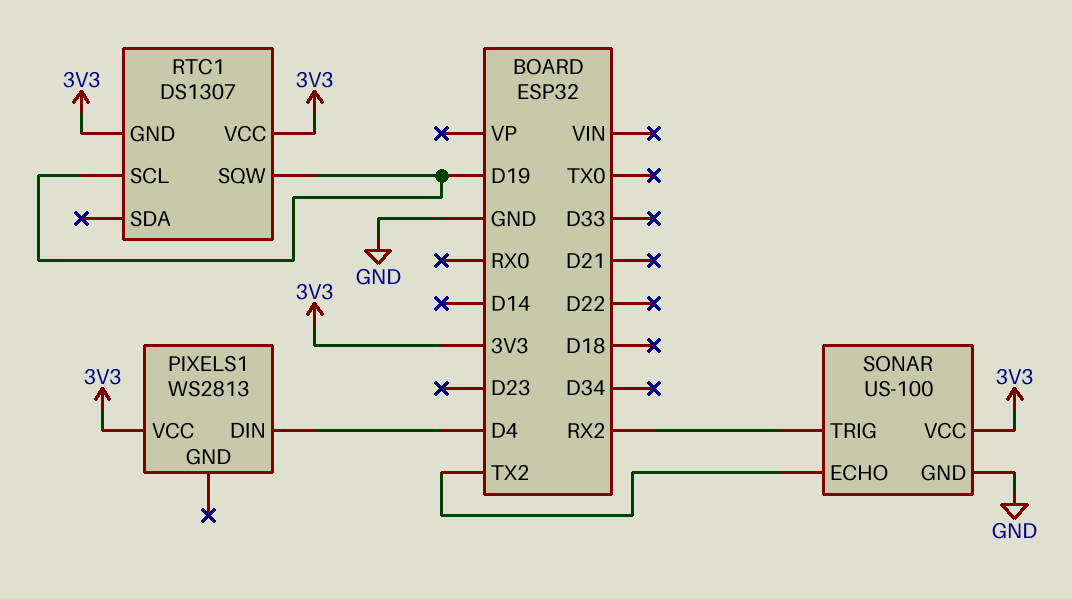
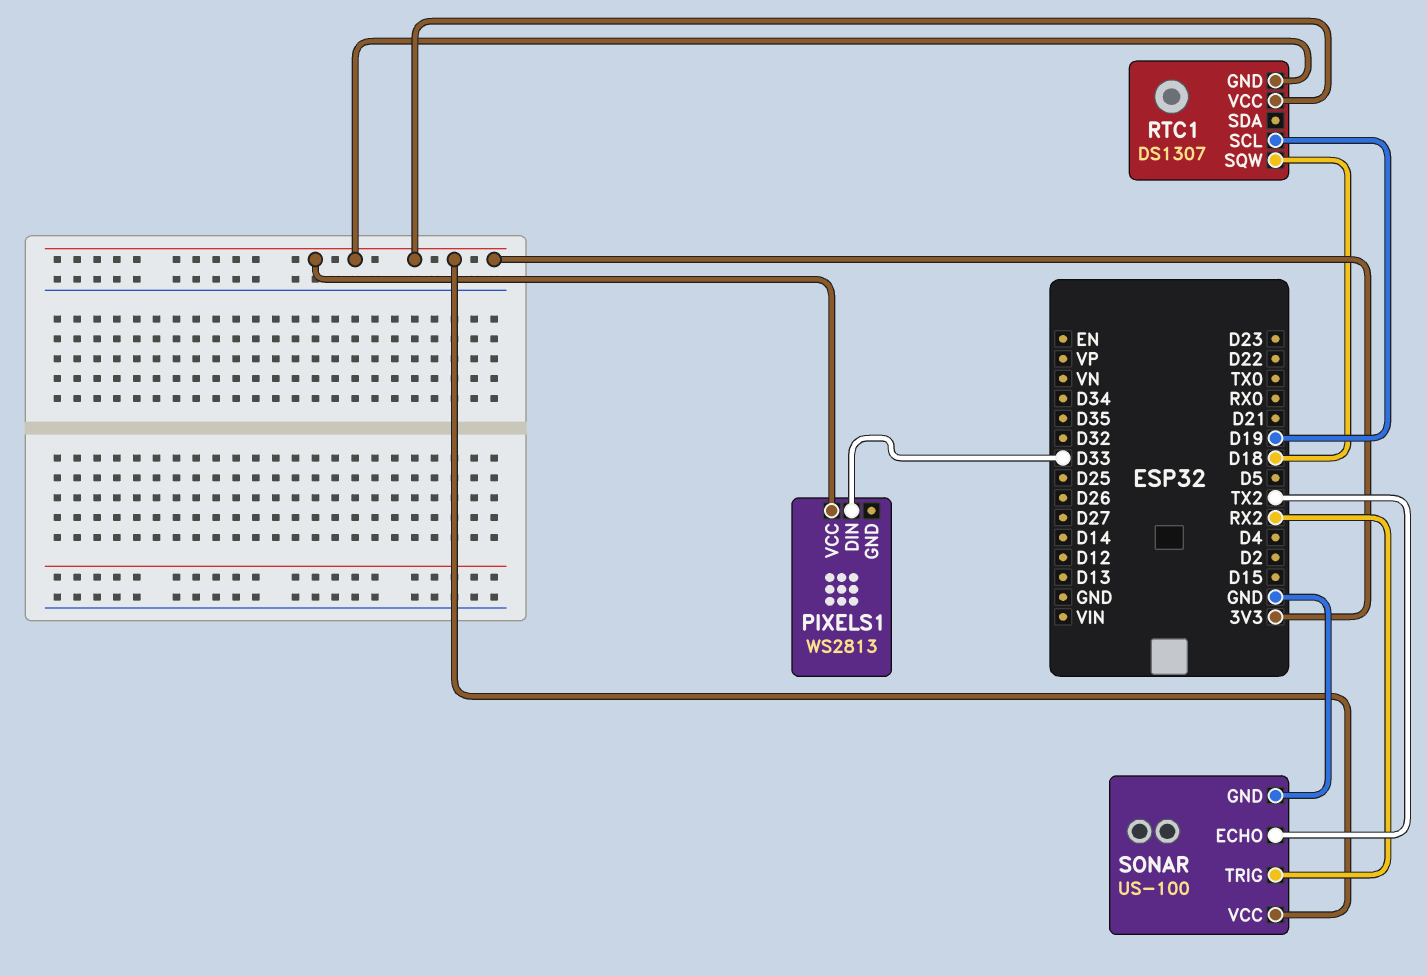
PIXELS1 pin DIN: D4 -> D33
RTC1 pin SQW: D19 -> D18

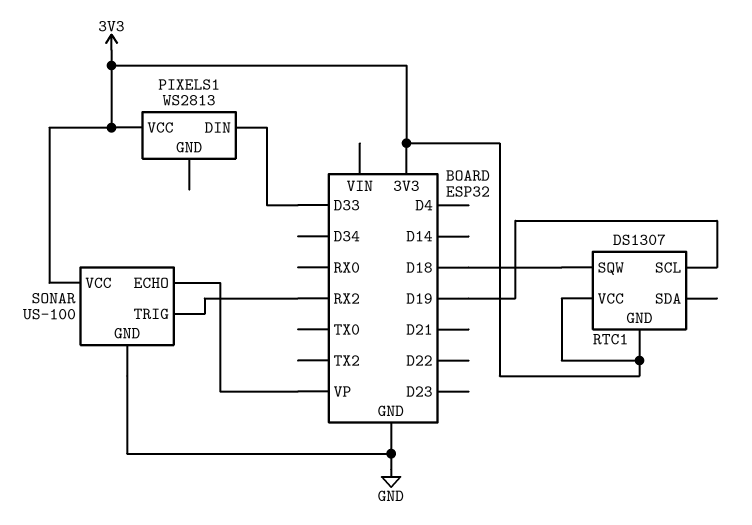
SONAR pin ECHO: TX2 -> VP

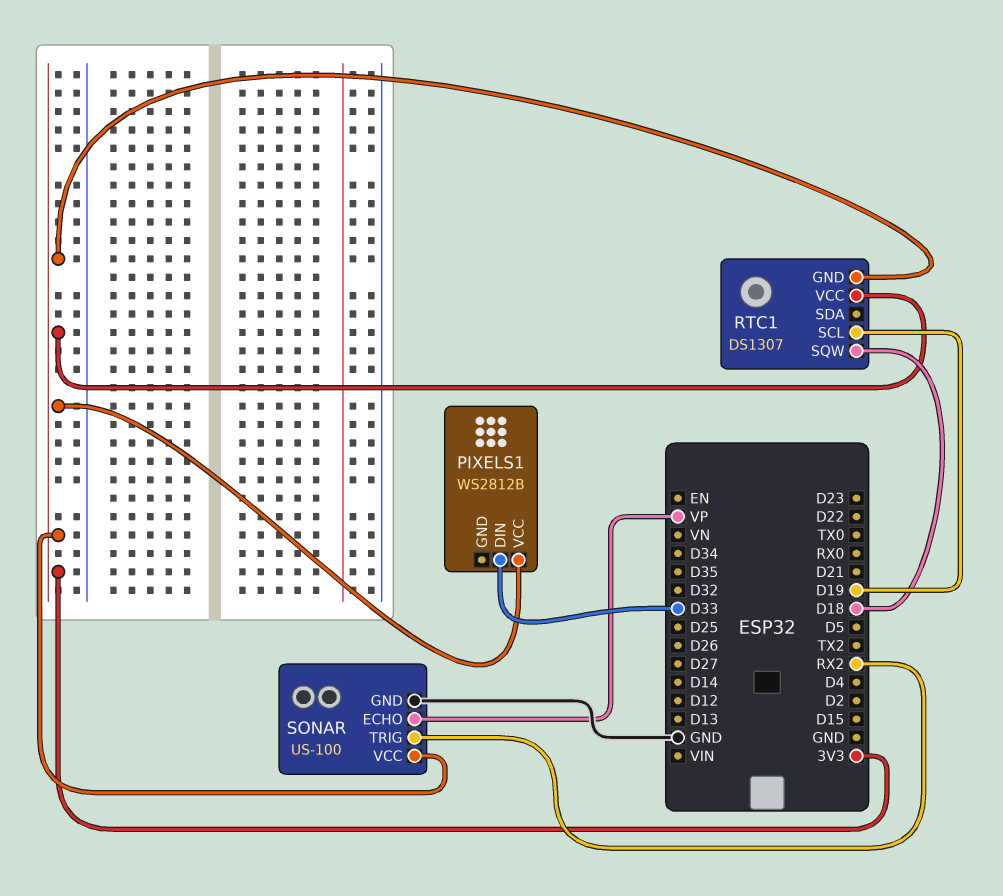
PIXELS1: WS2813 -> WS2812B

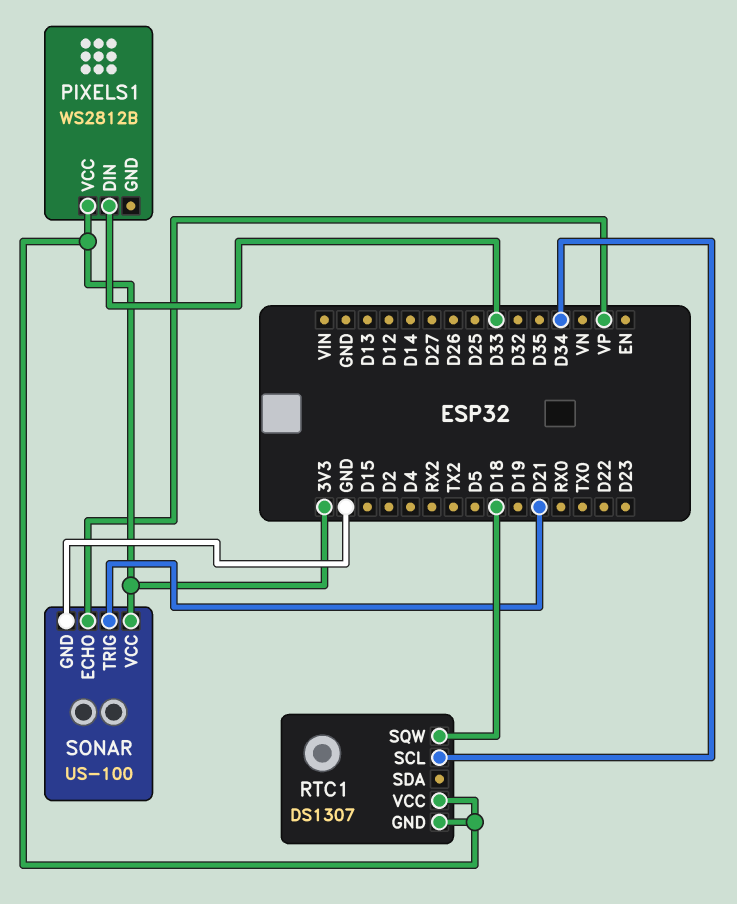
RTC1 pin SCL: D19 -> D34
SONAR pin TRIG: RX2 -> D21

